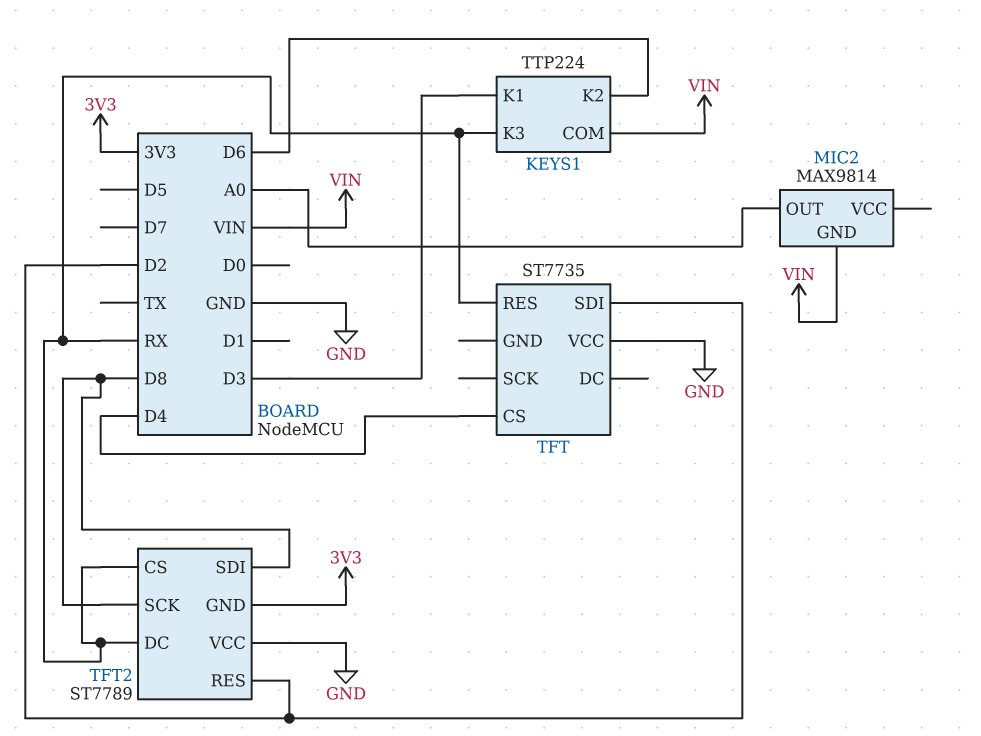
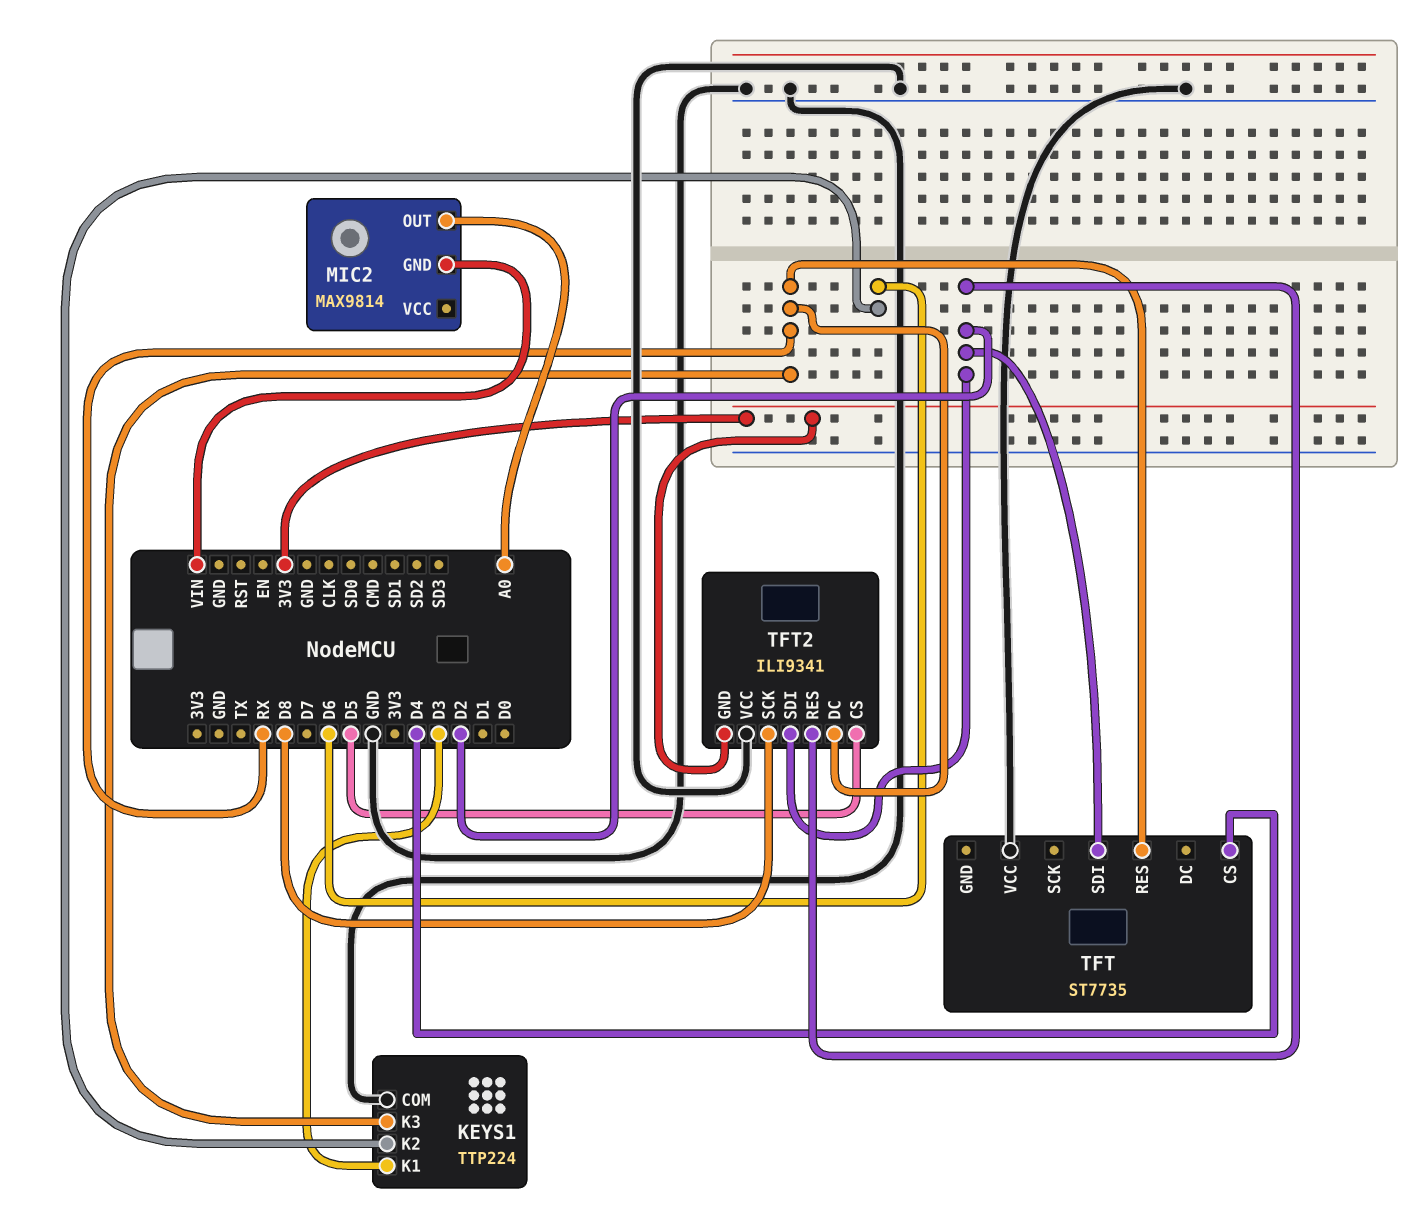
KEYS1 pin COM: VIN -> GND
TFT2: ST7789 -> ILI9341
TFT2 pin CS: RX -> D5
TFT2 pin SDI: D8 -> D2

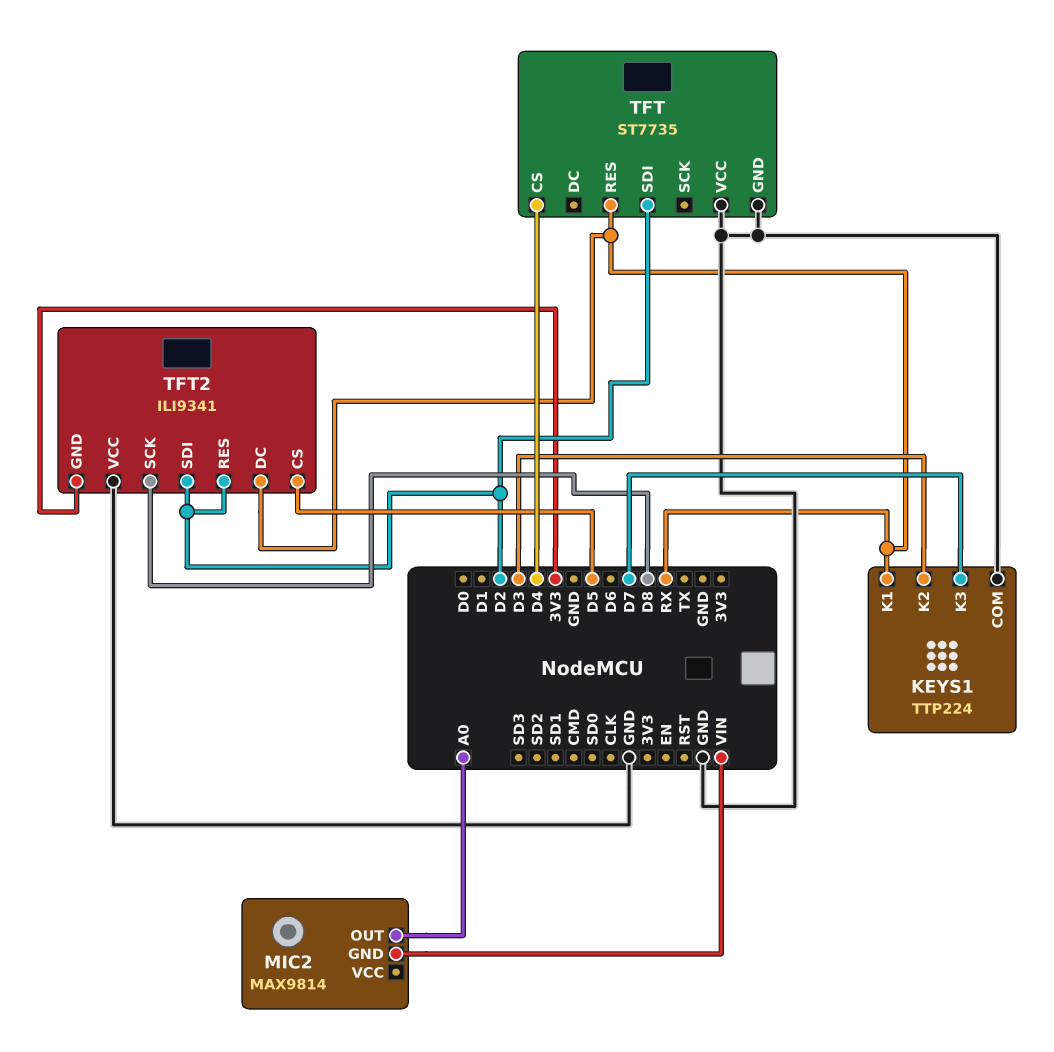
KEYS1 pin K1: D3 -> RX
KEYS1 pin K2: D6 -> D3
KEYS1 pin K3: RX -> D7
TFT pin GND: none -> GND

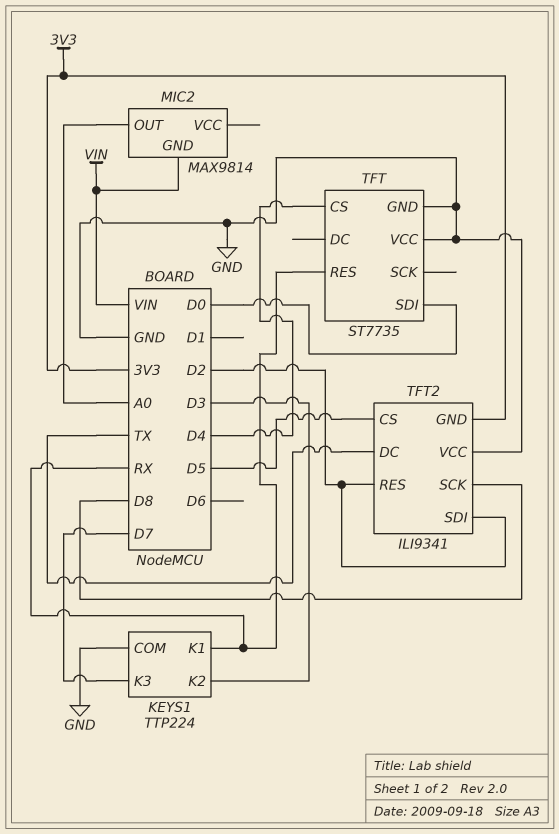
TFT pin SDI: D2 -> D0
TFT2 pin DC: RX -> TX

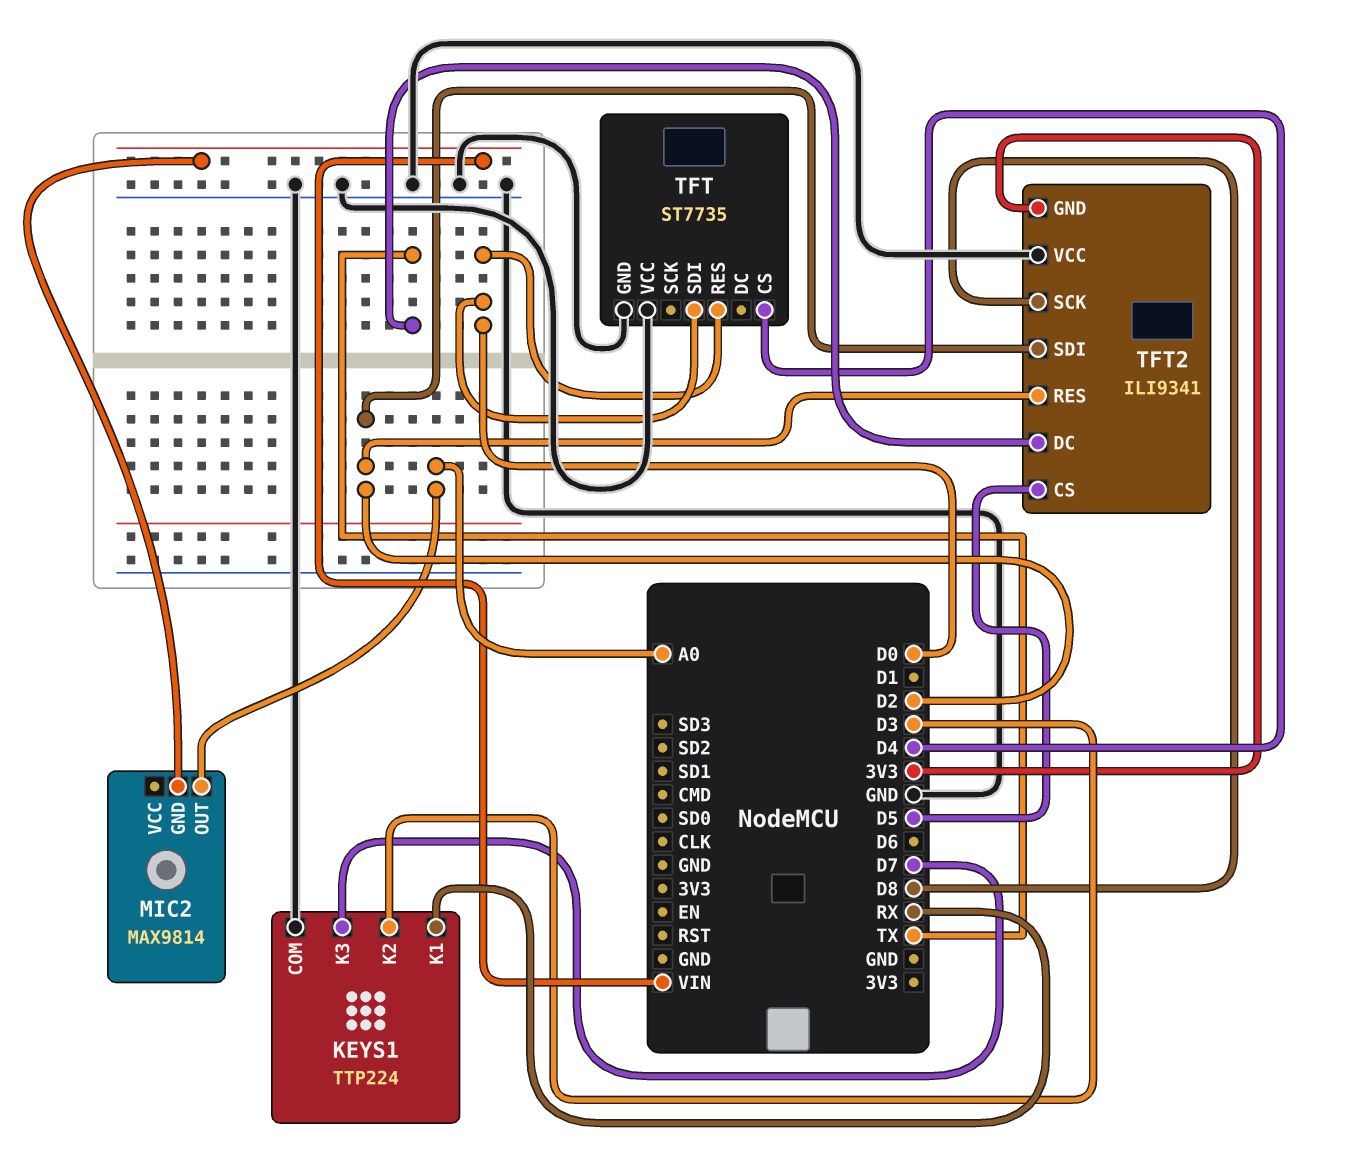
TFT pin RES: RX -> D0

